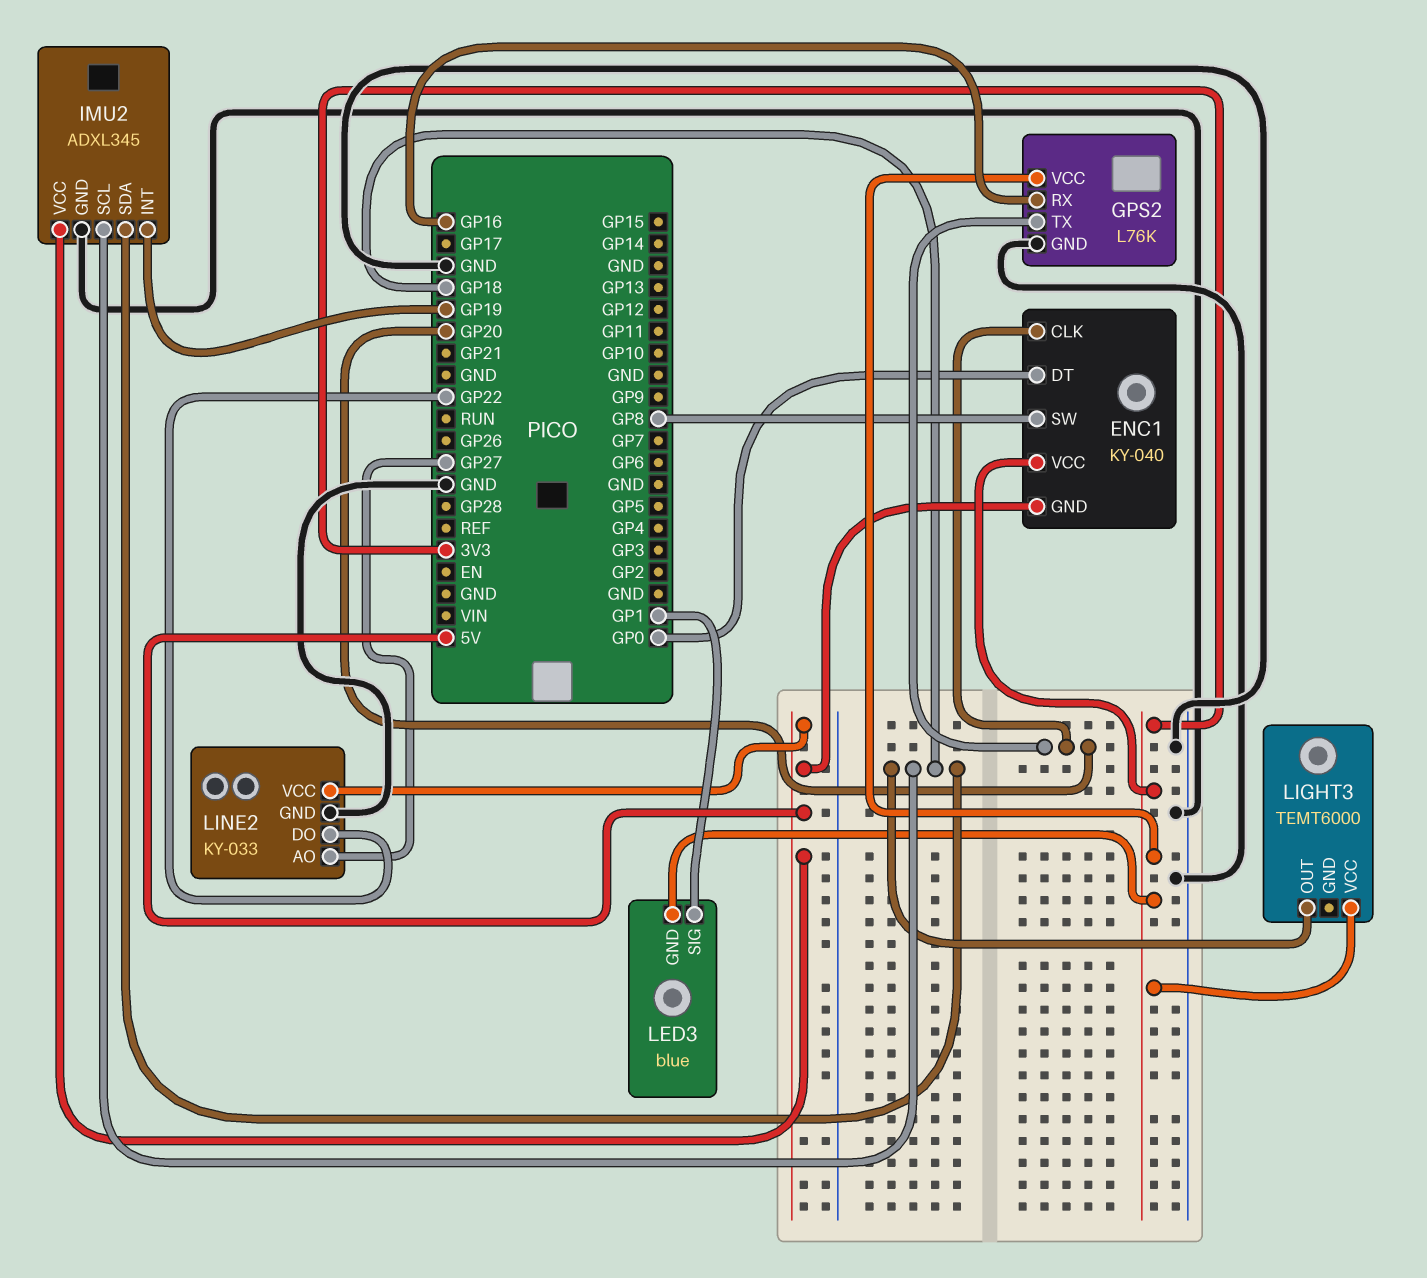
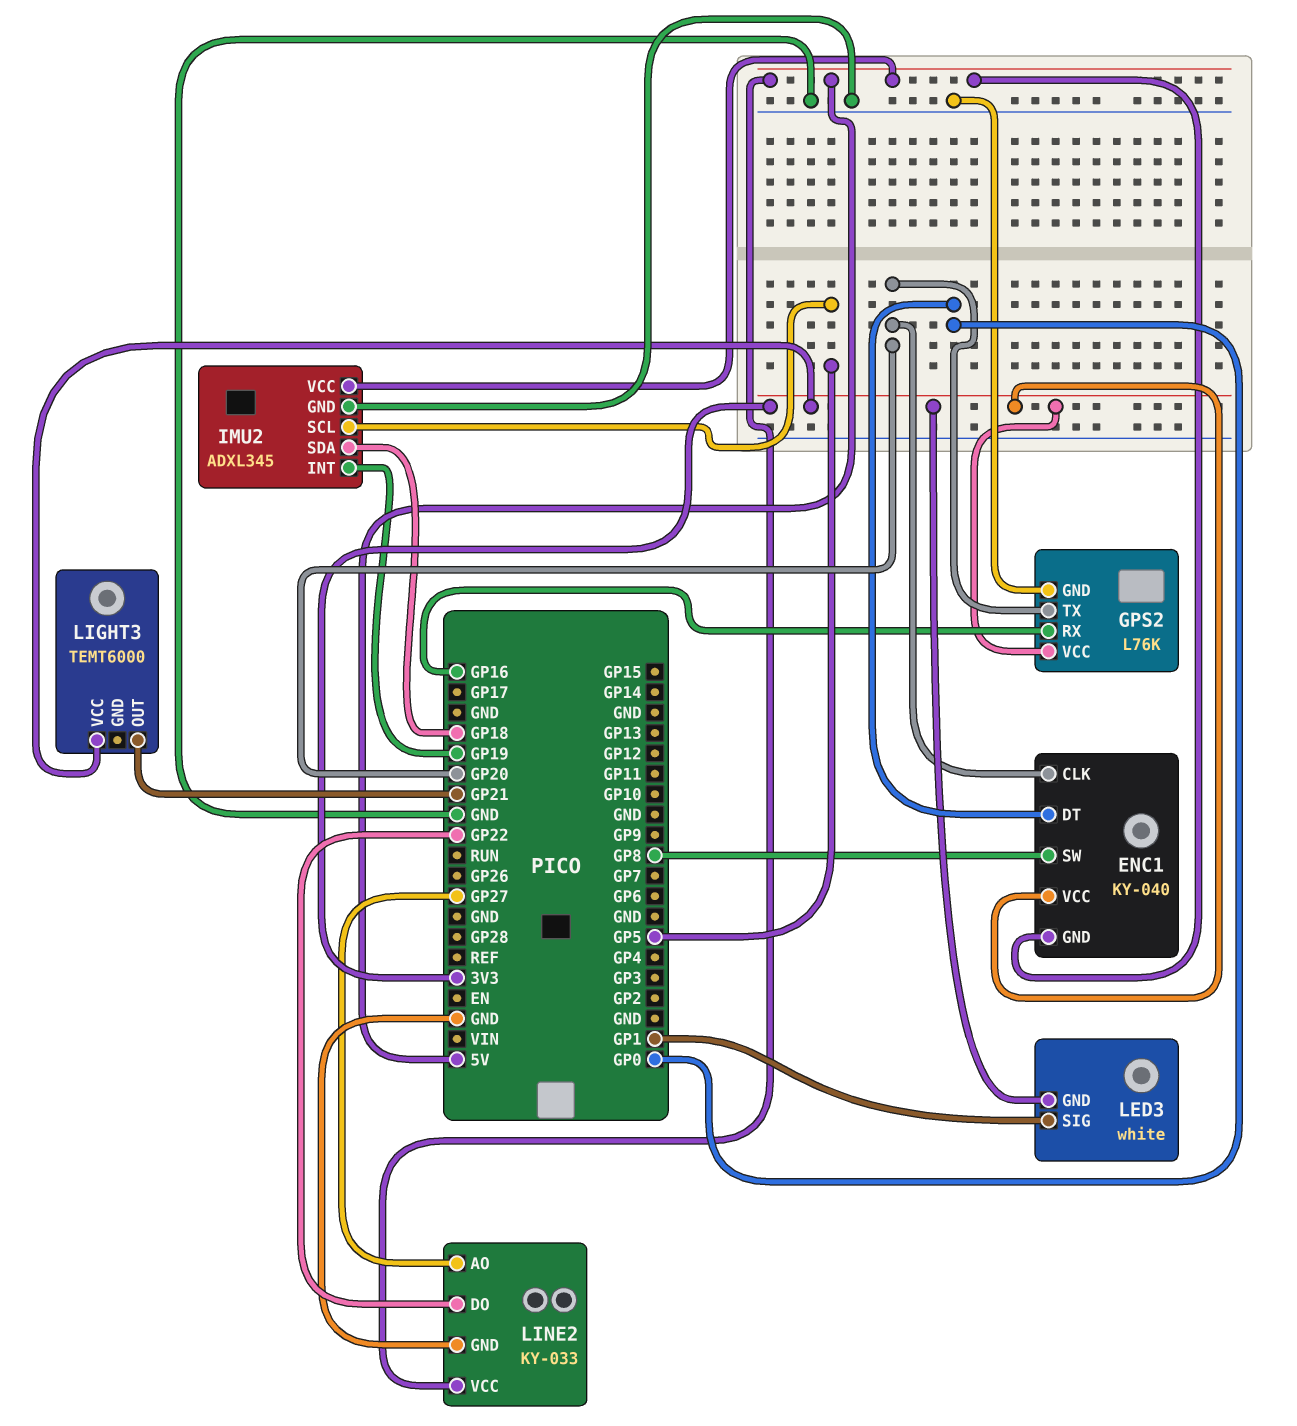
IMU2 pin SCL: GP18 -> GP5
LED3: blue -> white
LIGHT3 pin OUT: GP18 -> GP21

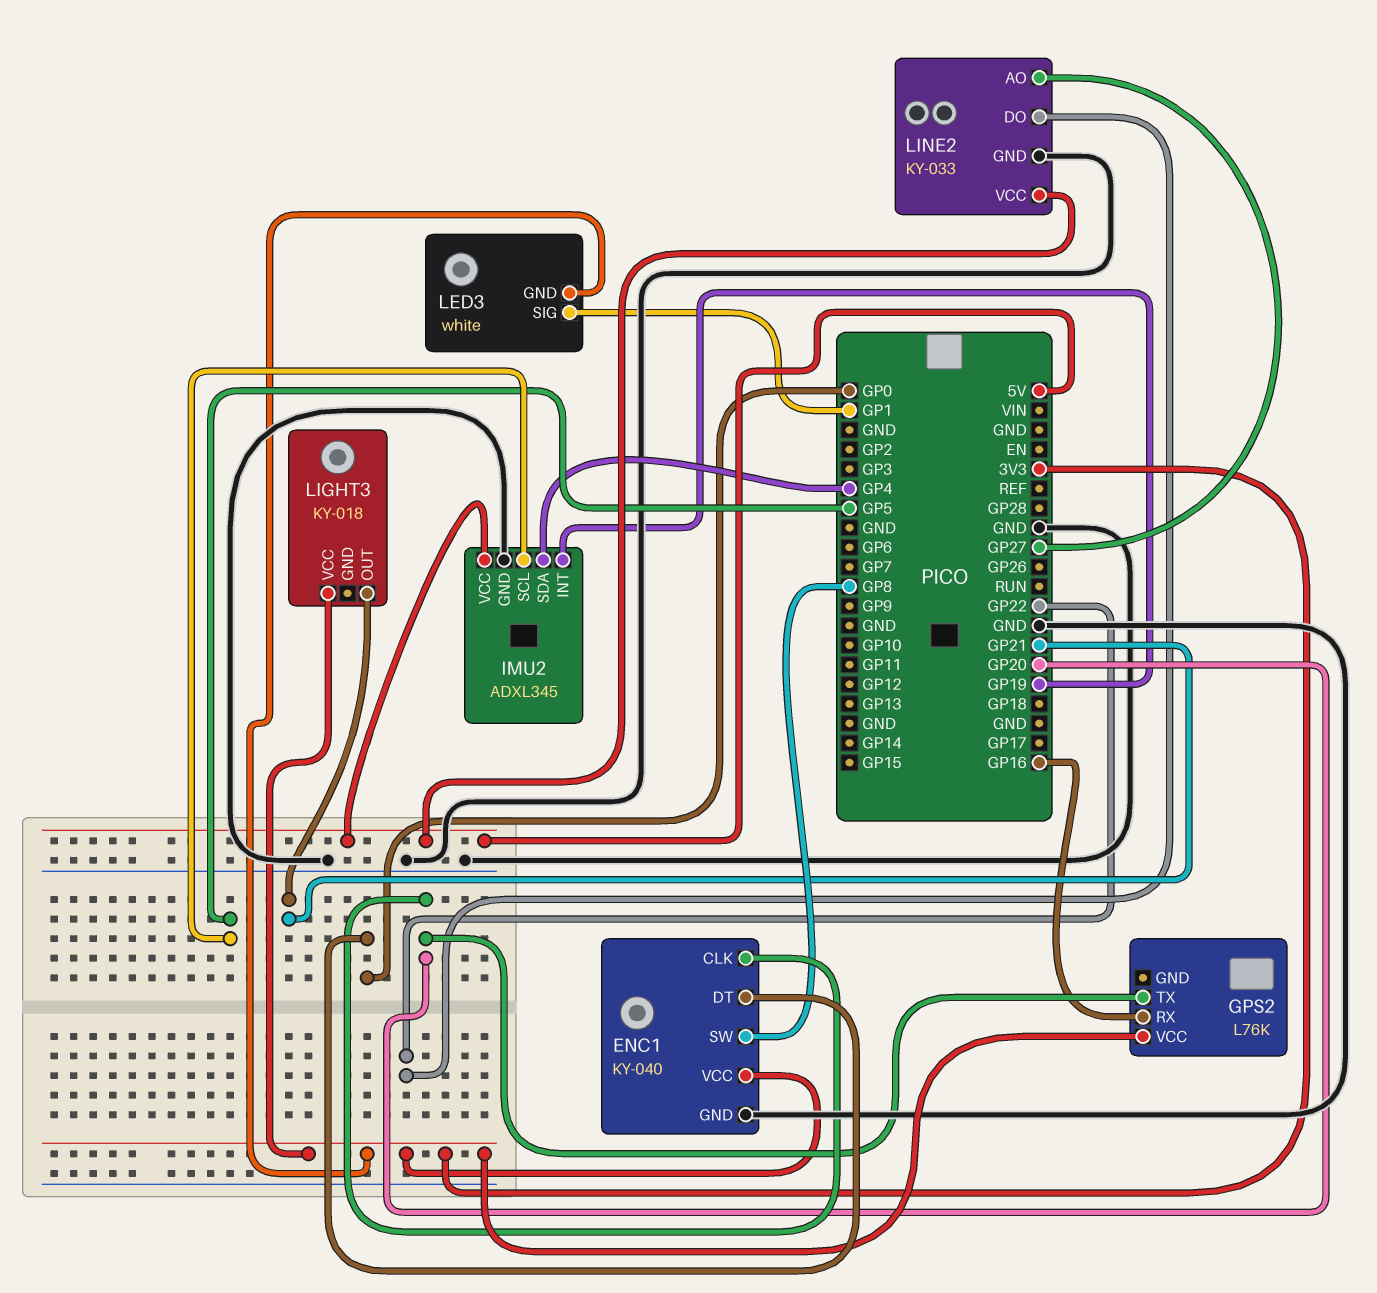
ENC1 pin GND: 5V -> GND
GPS2 pin GND: GND -> none
IMU2 pin SDA: GP18 -> GP4
LIGHT3: TEMT6000 -> KY-018

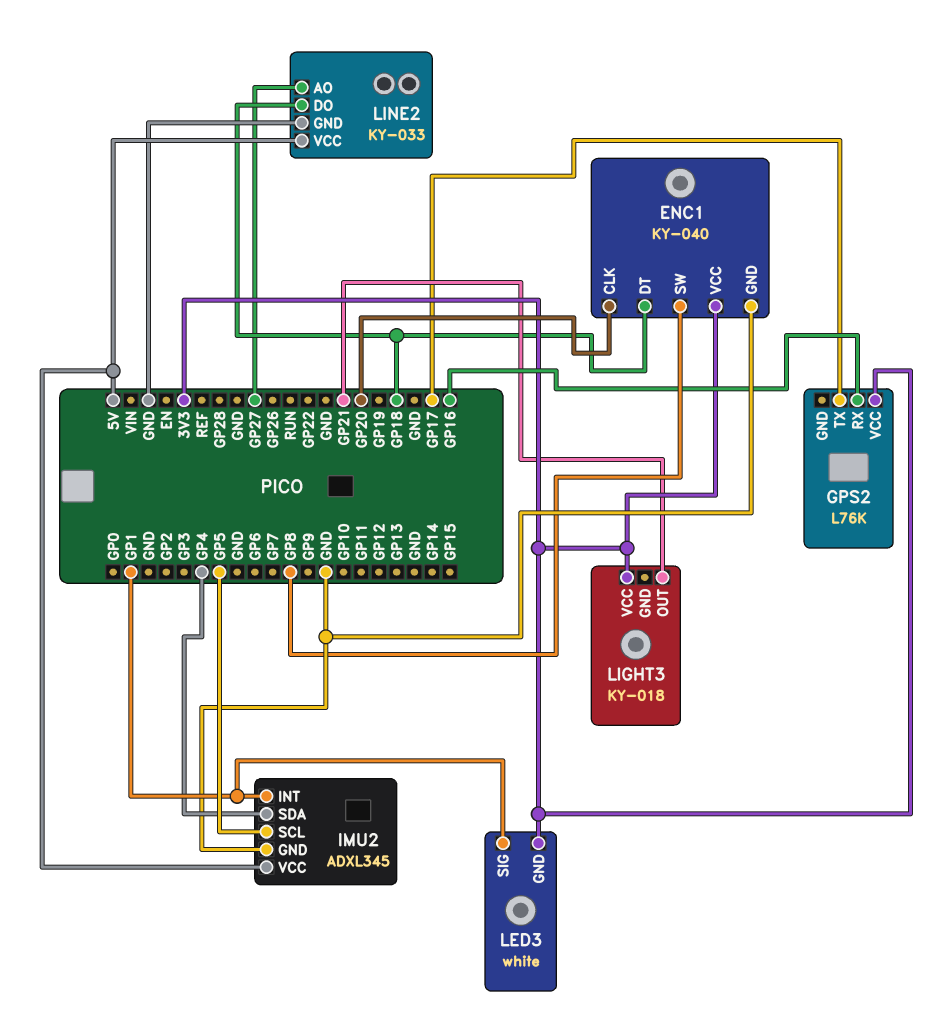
ENC1 pin DT: GP0 -> GP18
GPS2 pin TX: GP20 -> GP17
IMU2 pin INT: GP19 -> GP1
LINE2 pin DO: GP22 -> GP18

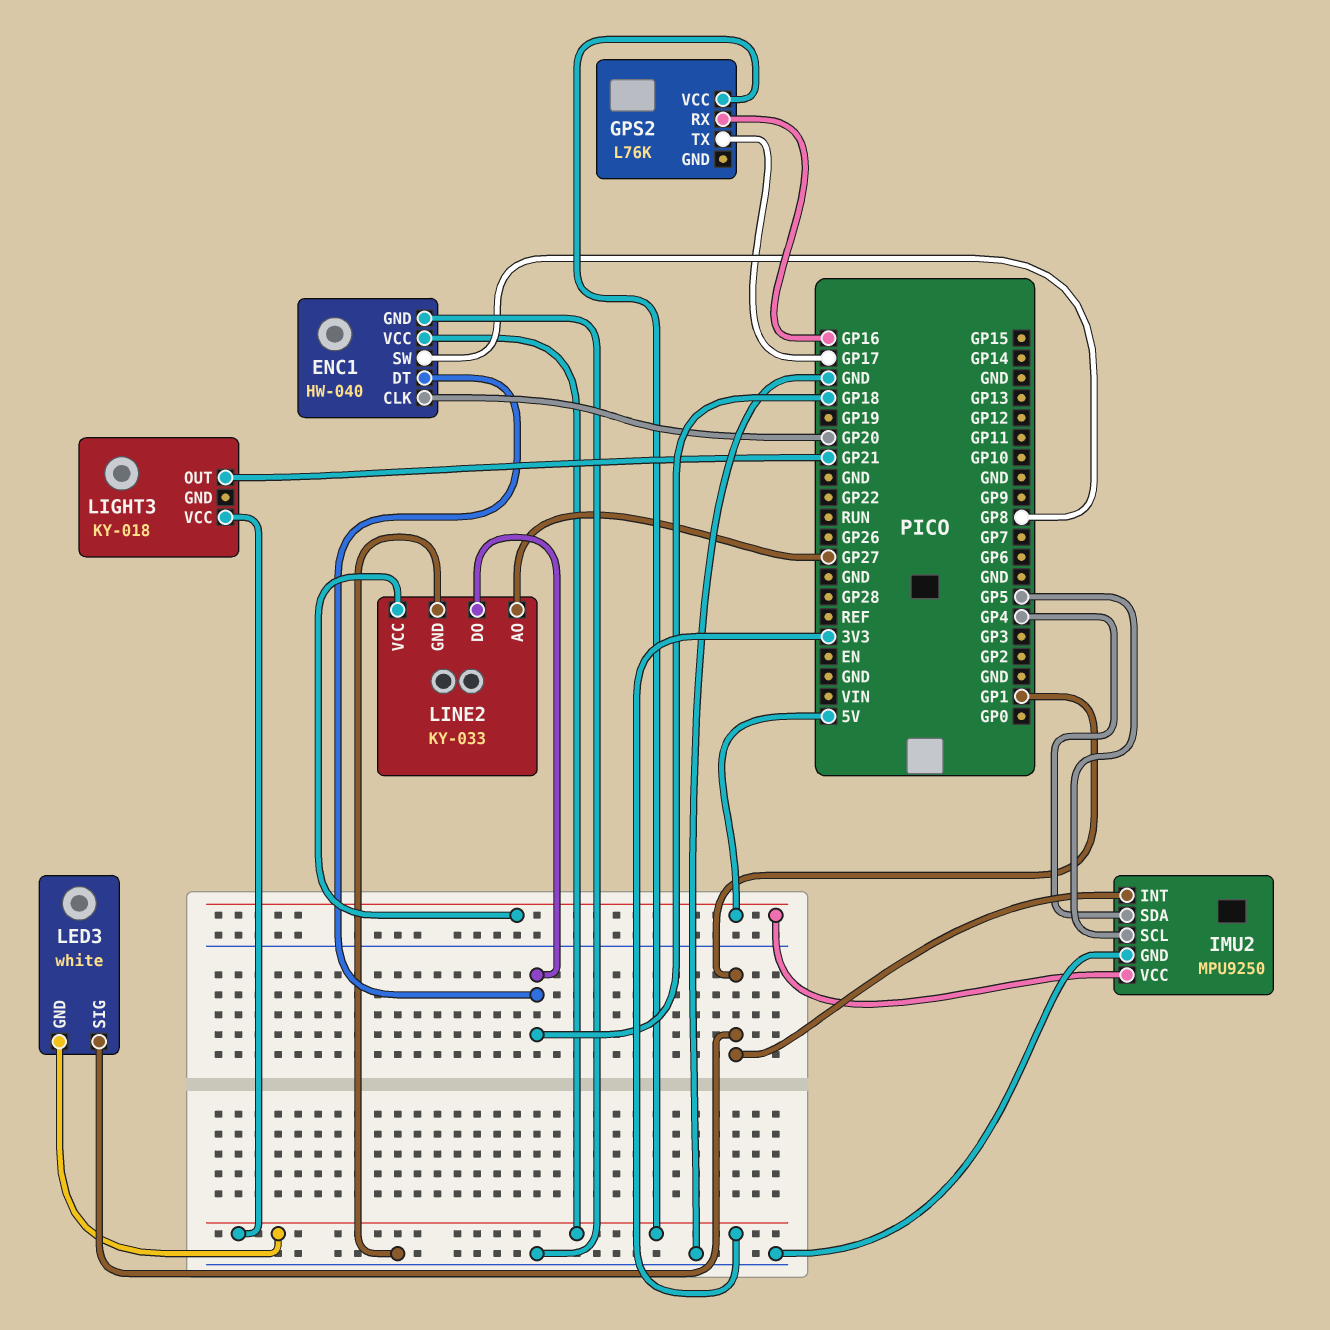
ENC1: KY-040 -> HW-040
IMU2: ADXL345 -> MPU9250

